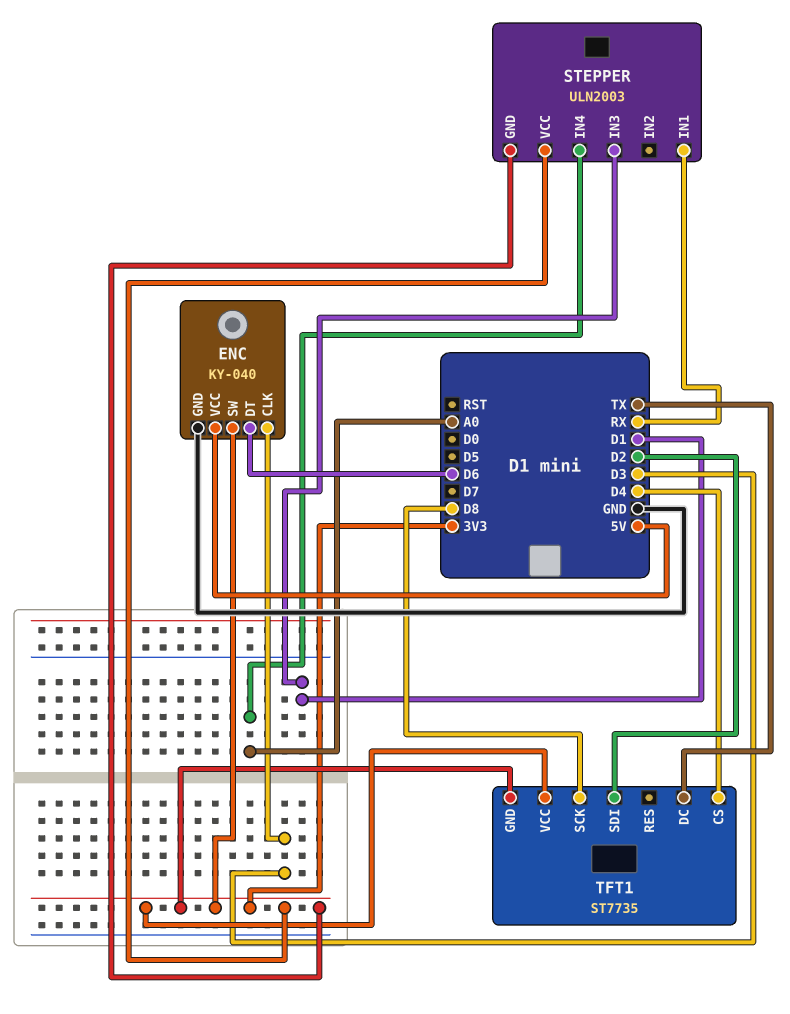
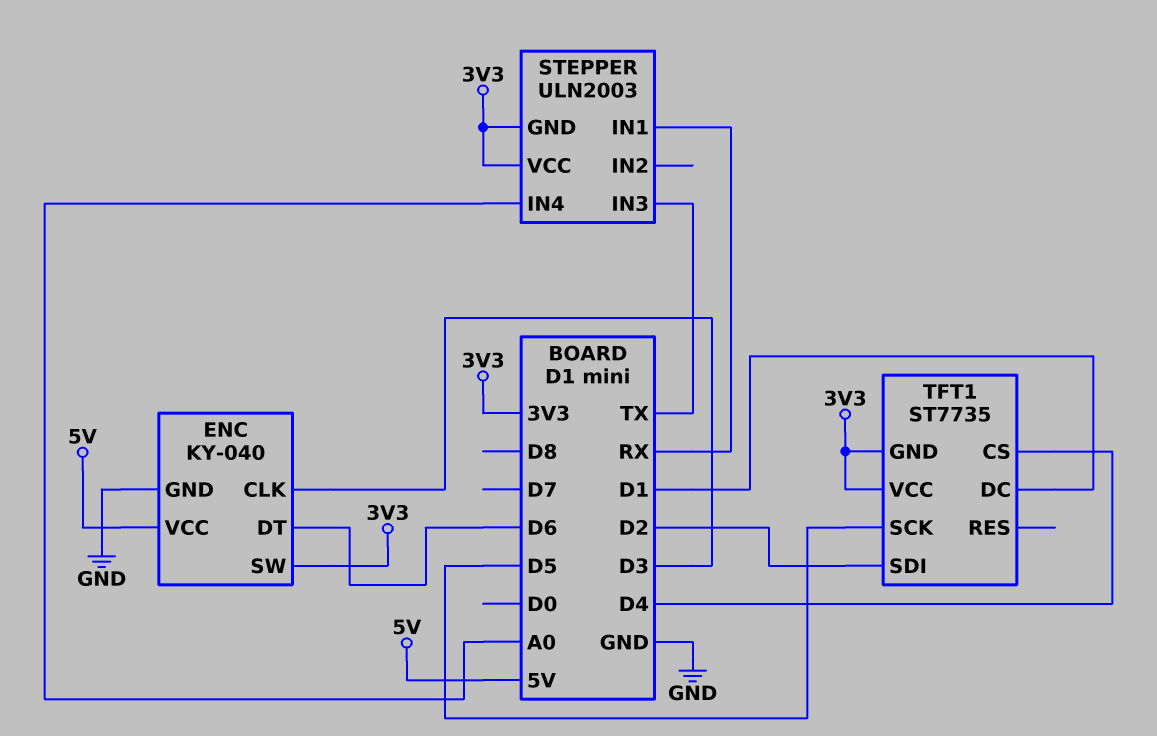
STEPPER pin IN3: D1 -> TX
TFT1 pin DC: TX -> D1
TFT1 pin SCK: D8 -> D5

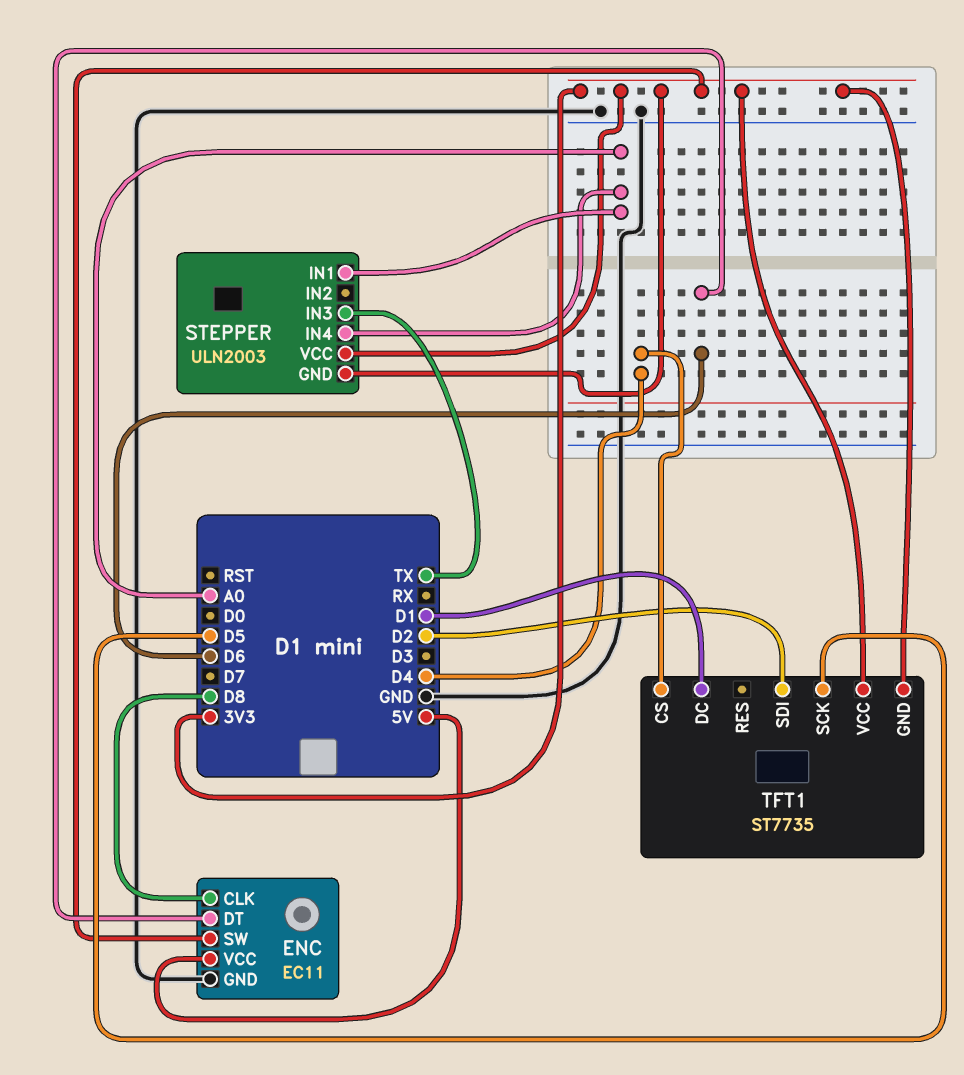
ENC: KY-040 -> EC11
ENC pin CLK: D3 -> D8
STEPPER pin IN1: RX -> A0

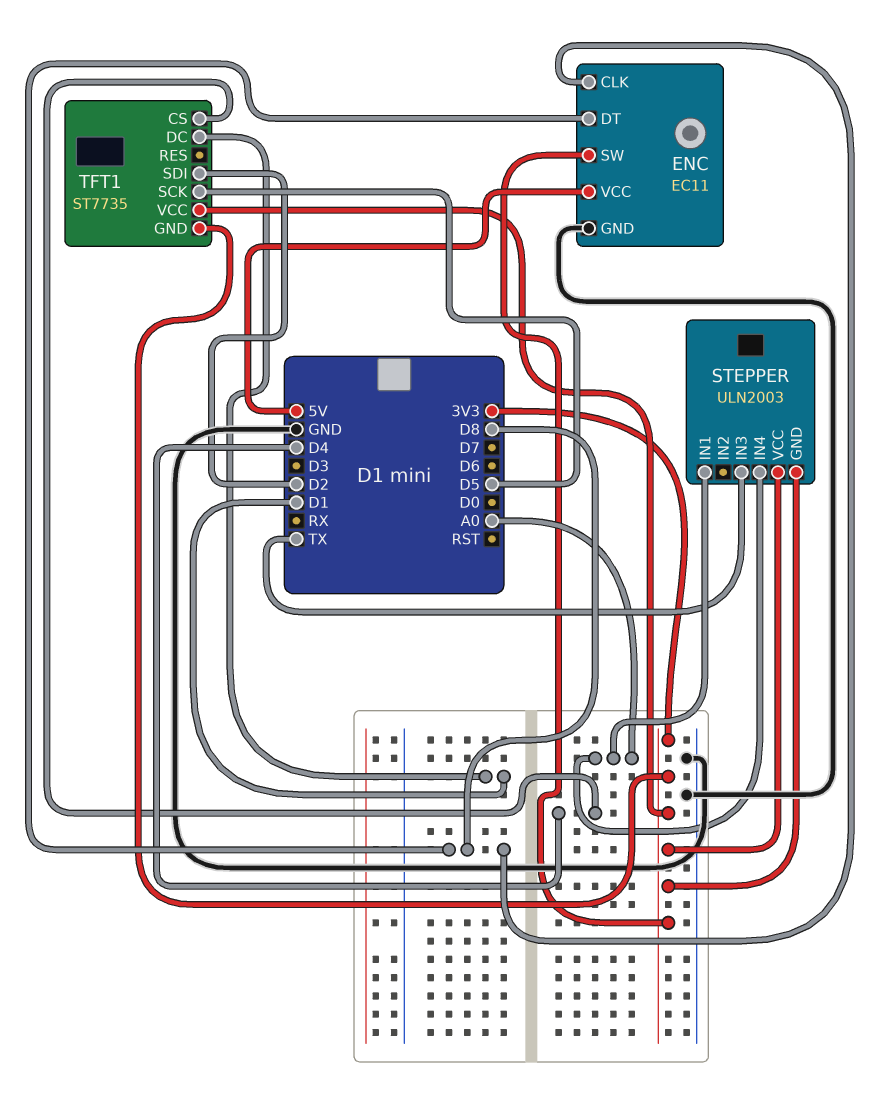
ENC pin DT: D6 -> D8

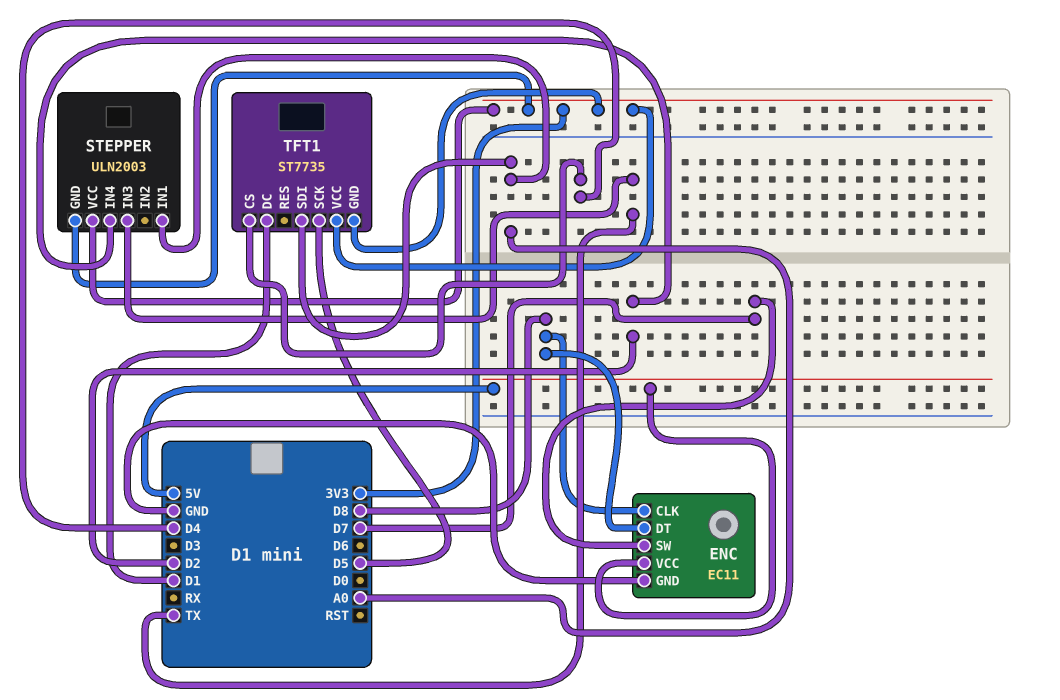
ENC pin SW: 3V3 -> D7
STEPPER pin IN4: A0 -> D2
TFT1 pin SDI: D2 -> A0

